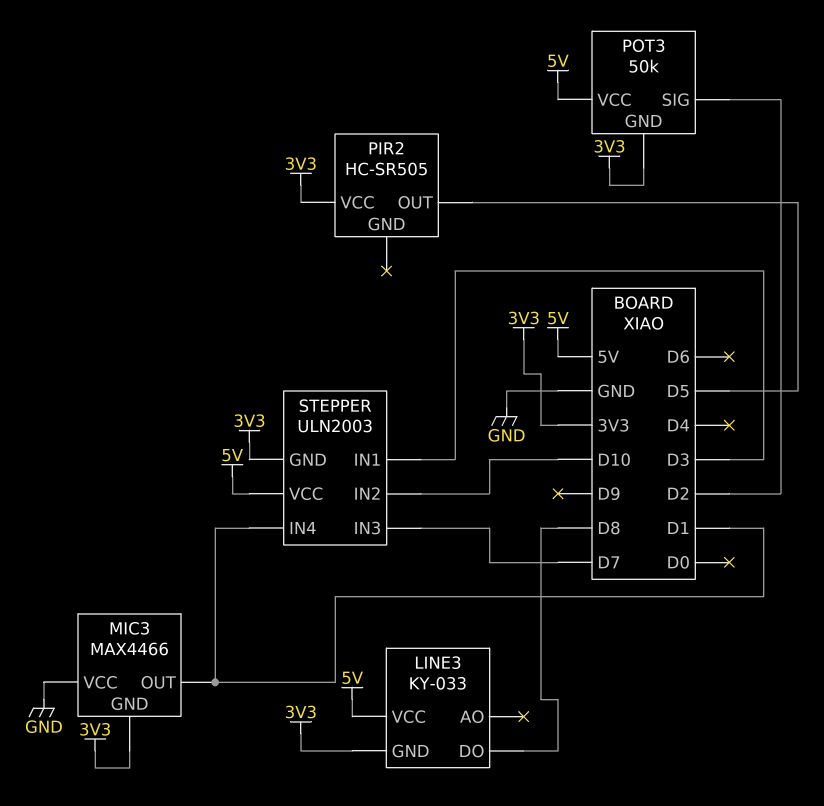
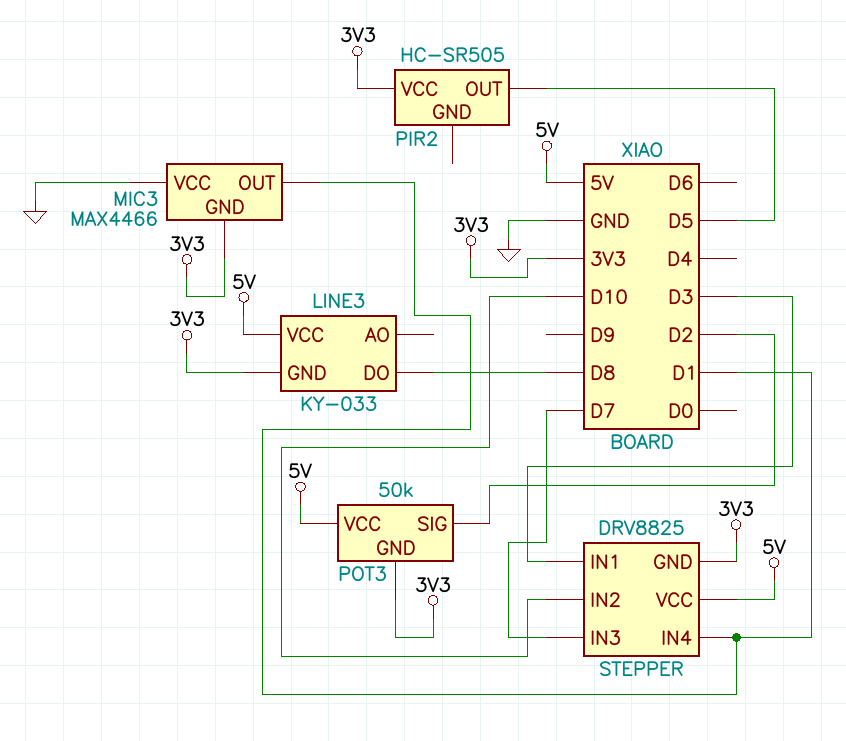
STEPPER: ULN2003 -> DRV8825

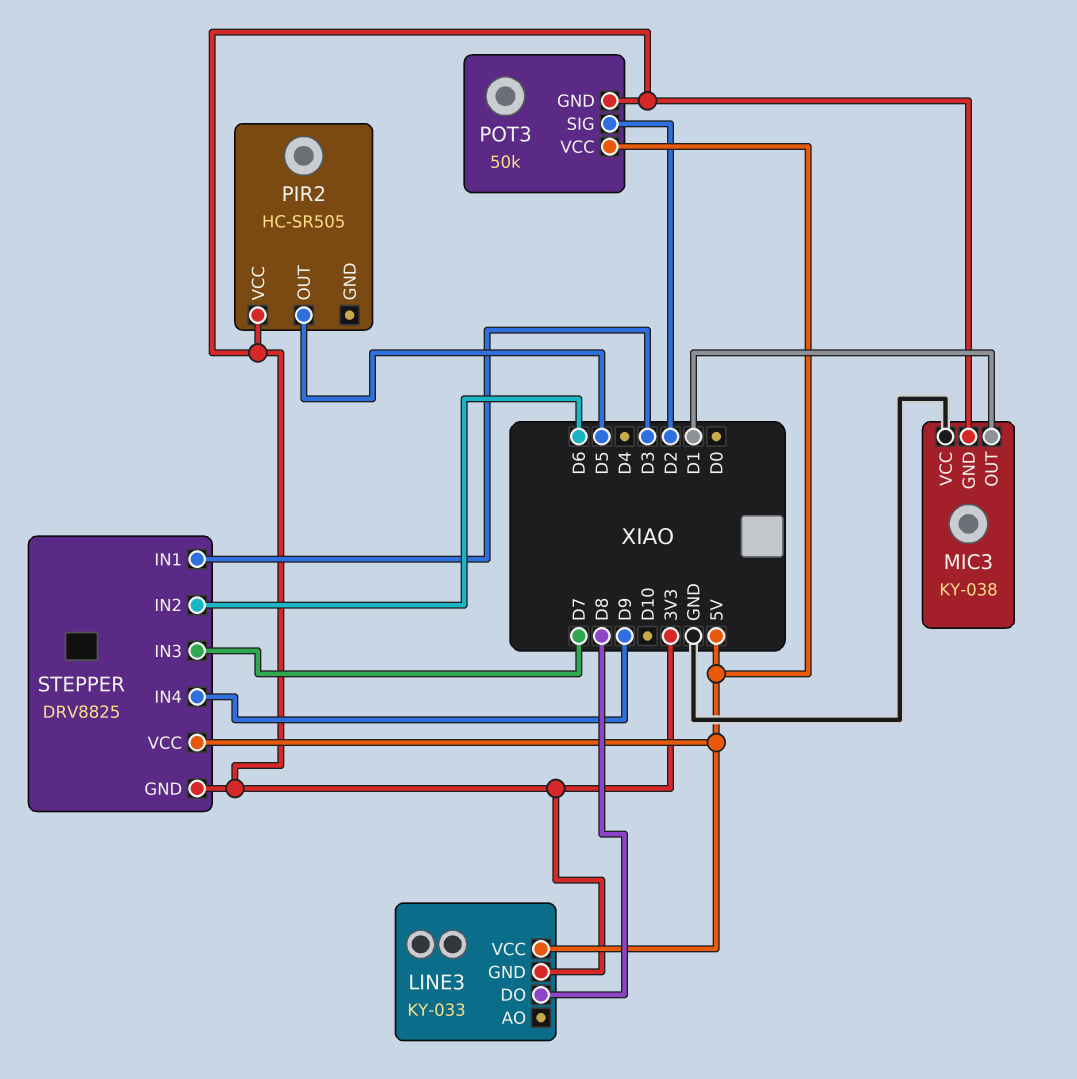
MIC3: MAX4466 -> KY-038
STEPPER pin IN2: D10 -> D6
STEPPER pin IN4: D1 -> D9

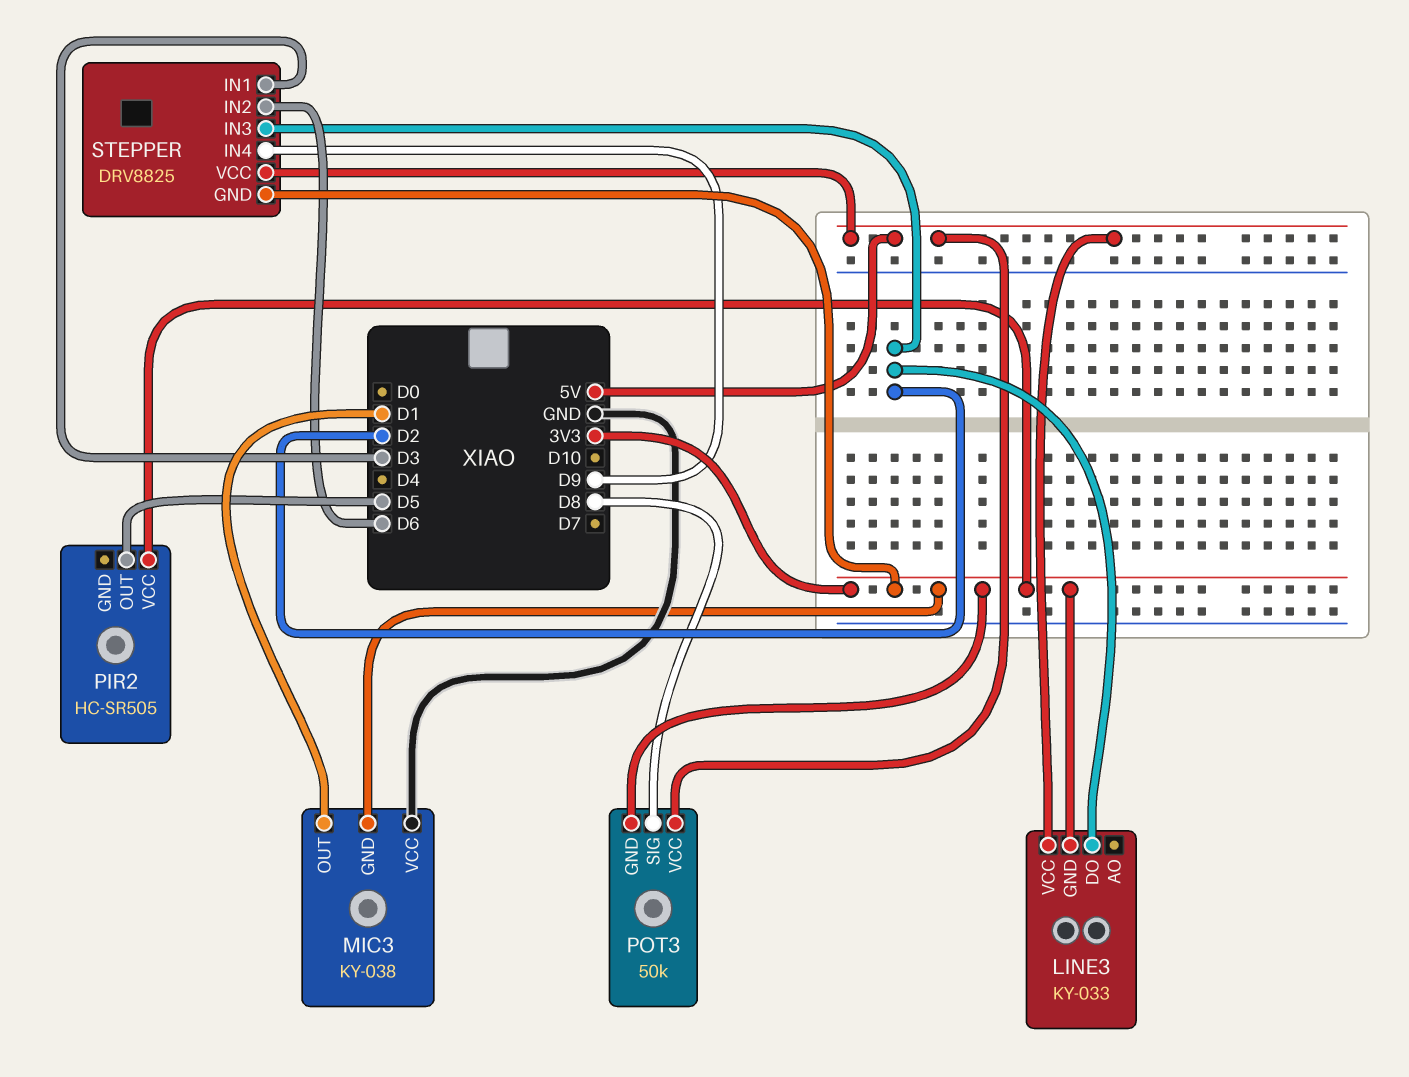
LINE3 pin DO: D8 -> D2
POT3 pin SIG: D2 -> D8
STEPPER pin IN3: D7 -> D2

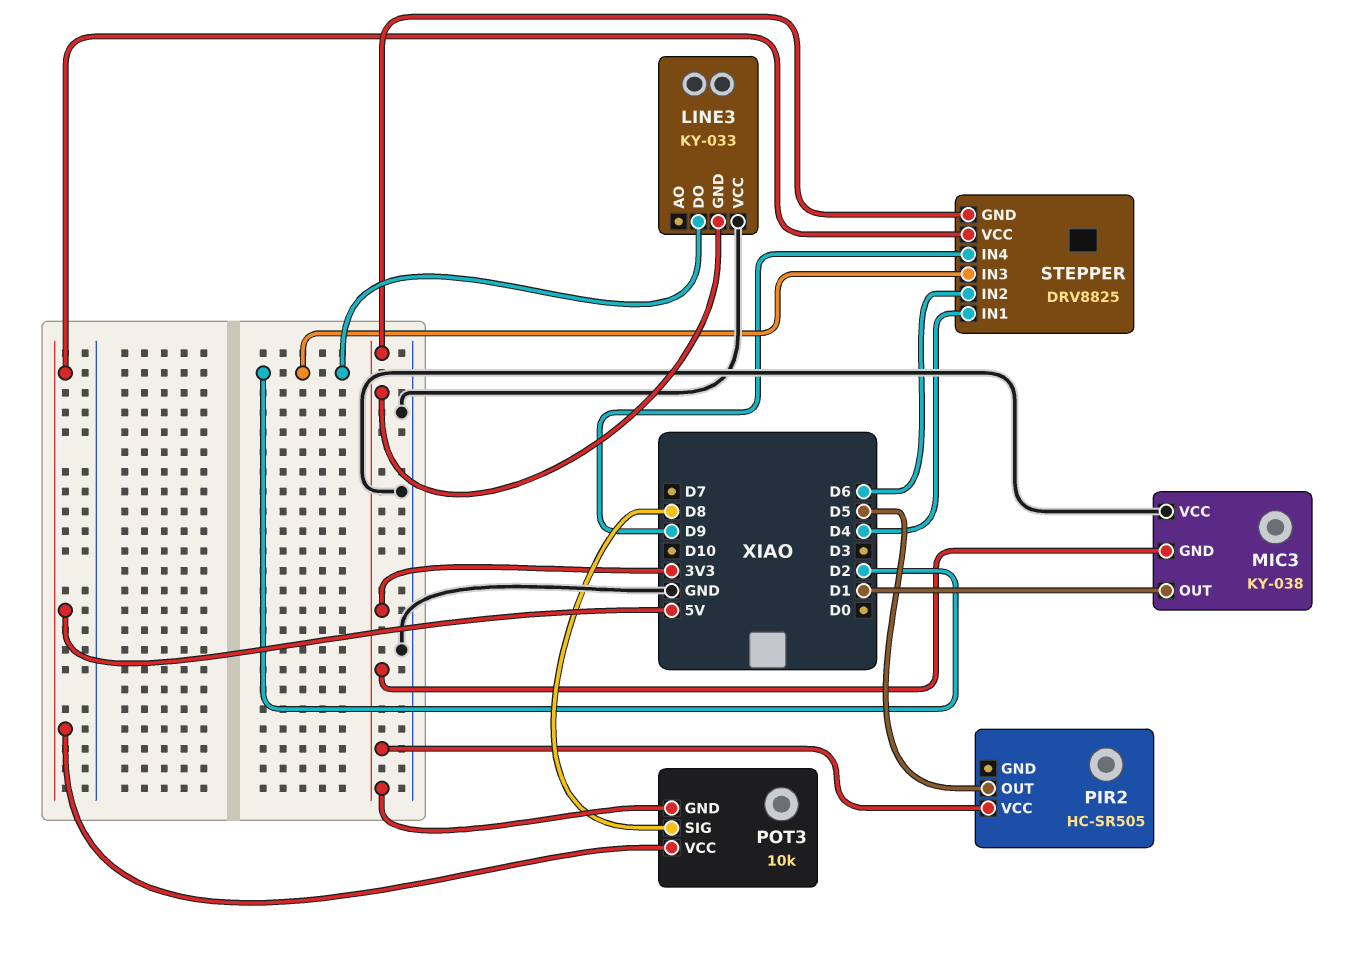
LINE3 pin VCC: 5V -> GND
POT3: 50k -> 10k
STEPPER pin IN1: D3 -> D4

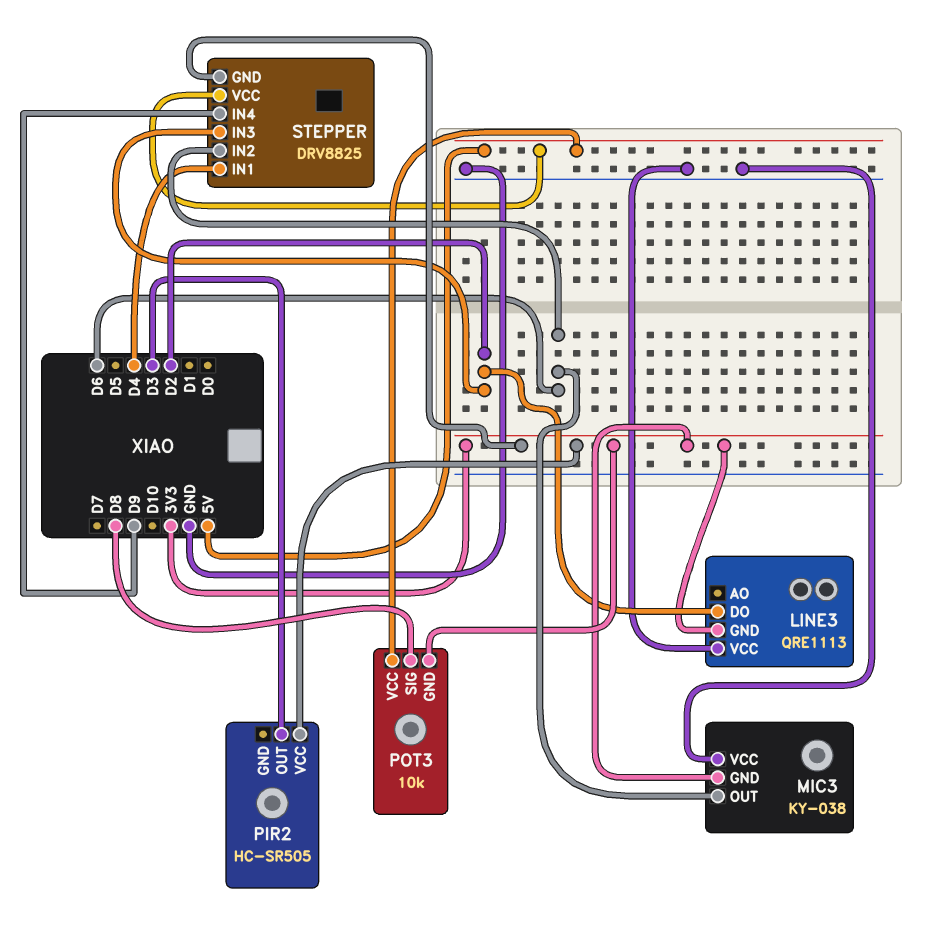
LINE3: KY-033 -> QRE1113
MIC3 pin OUT: D1 -> D6
PIR2 pin OUT: D5 -> D3

